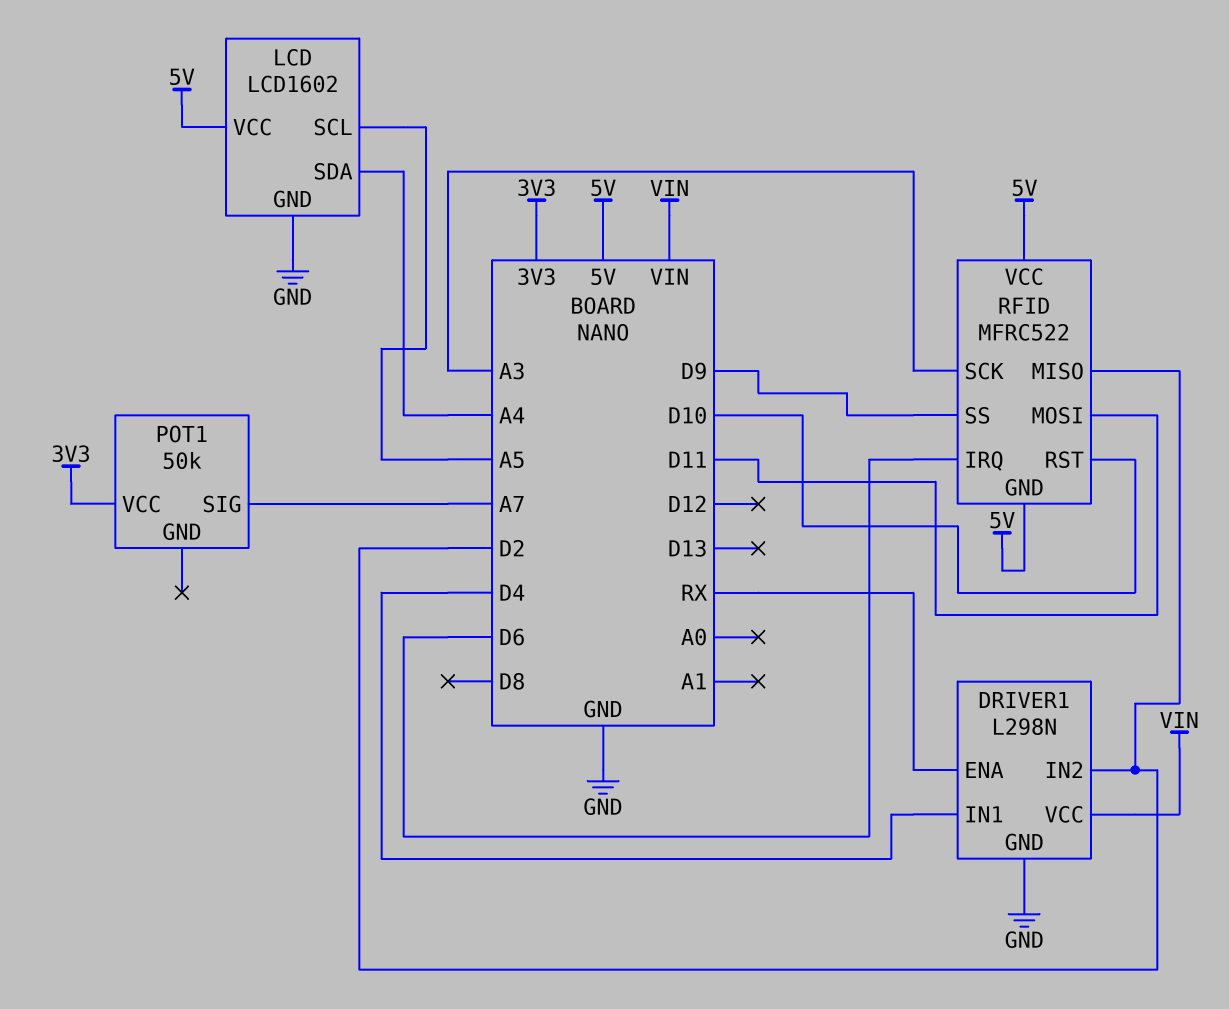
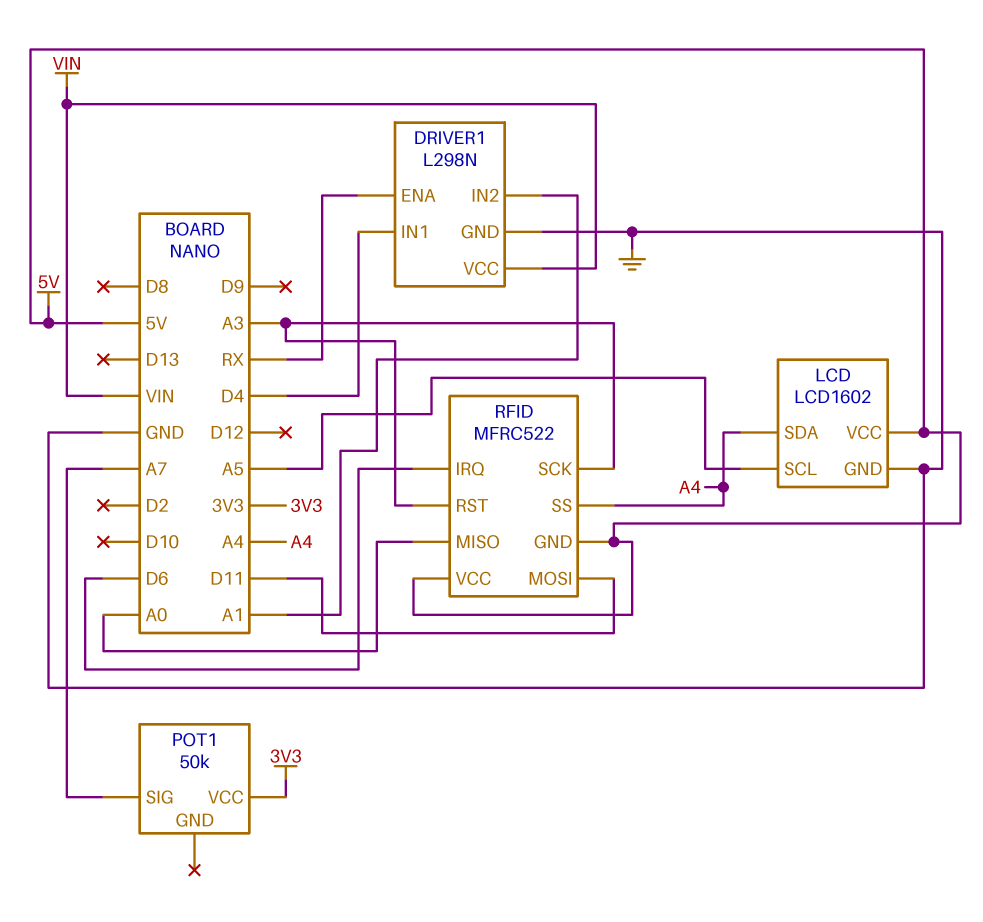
DRIVER1 pin IN2: D2 -> A1
RFID pin MISO: D2 -> A0
RFID pin RST: D10 -> A3
RFID pin SS: D9 -> A4

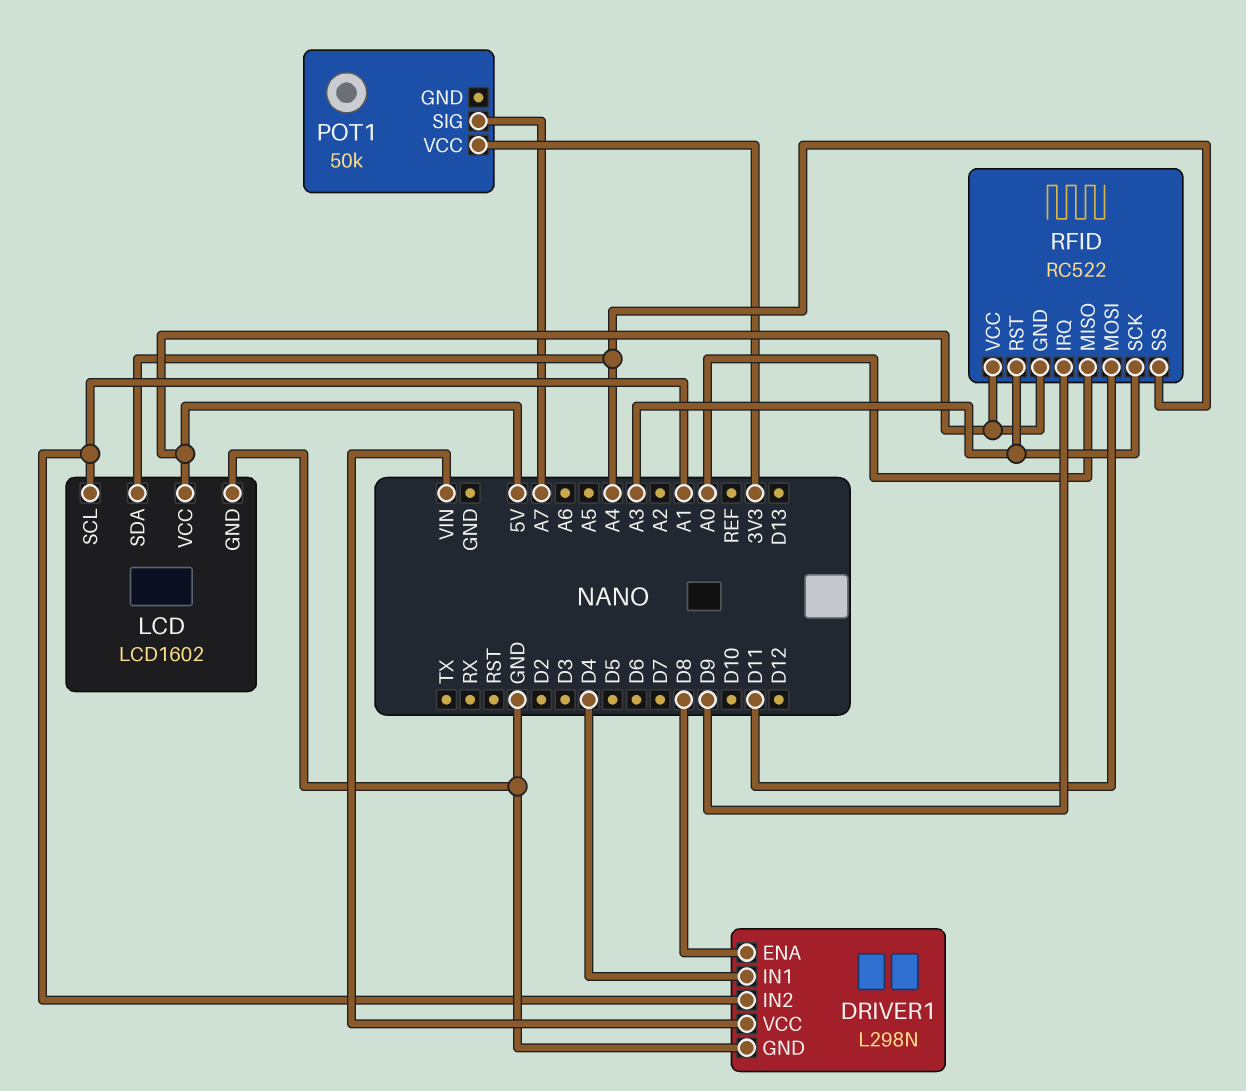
DRIVER1 pin ENA: RX -> D8
LCD pin SCL: A5 -> A1
RFID: MFRC522 -> RC522
RFID pin IRQ: D6 -> D9

